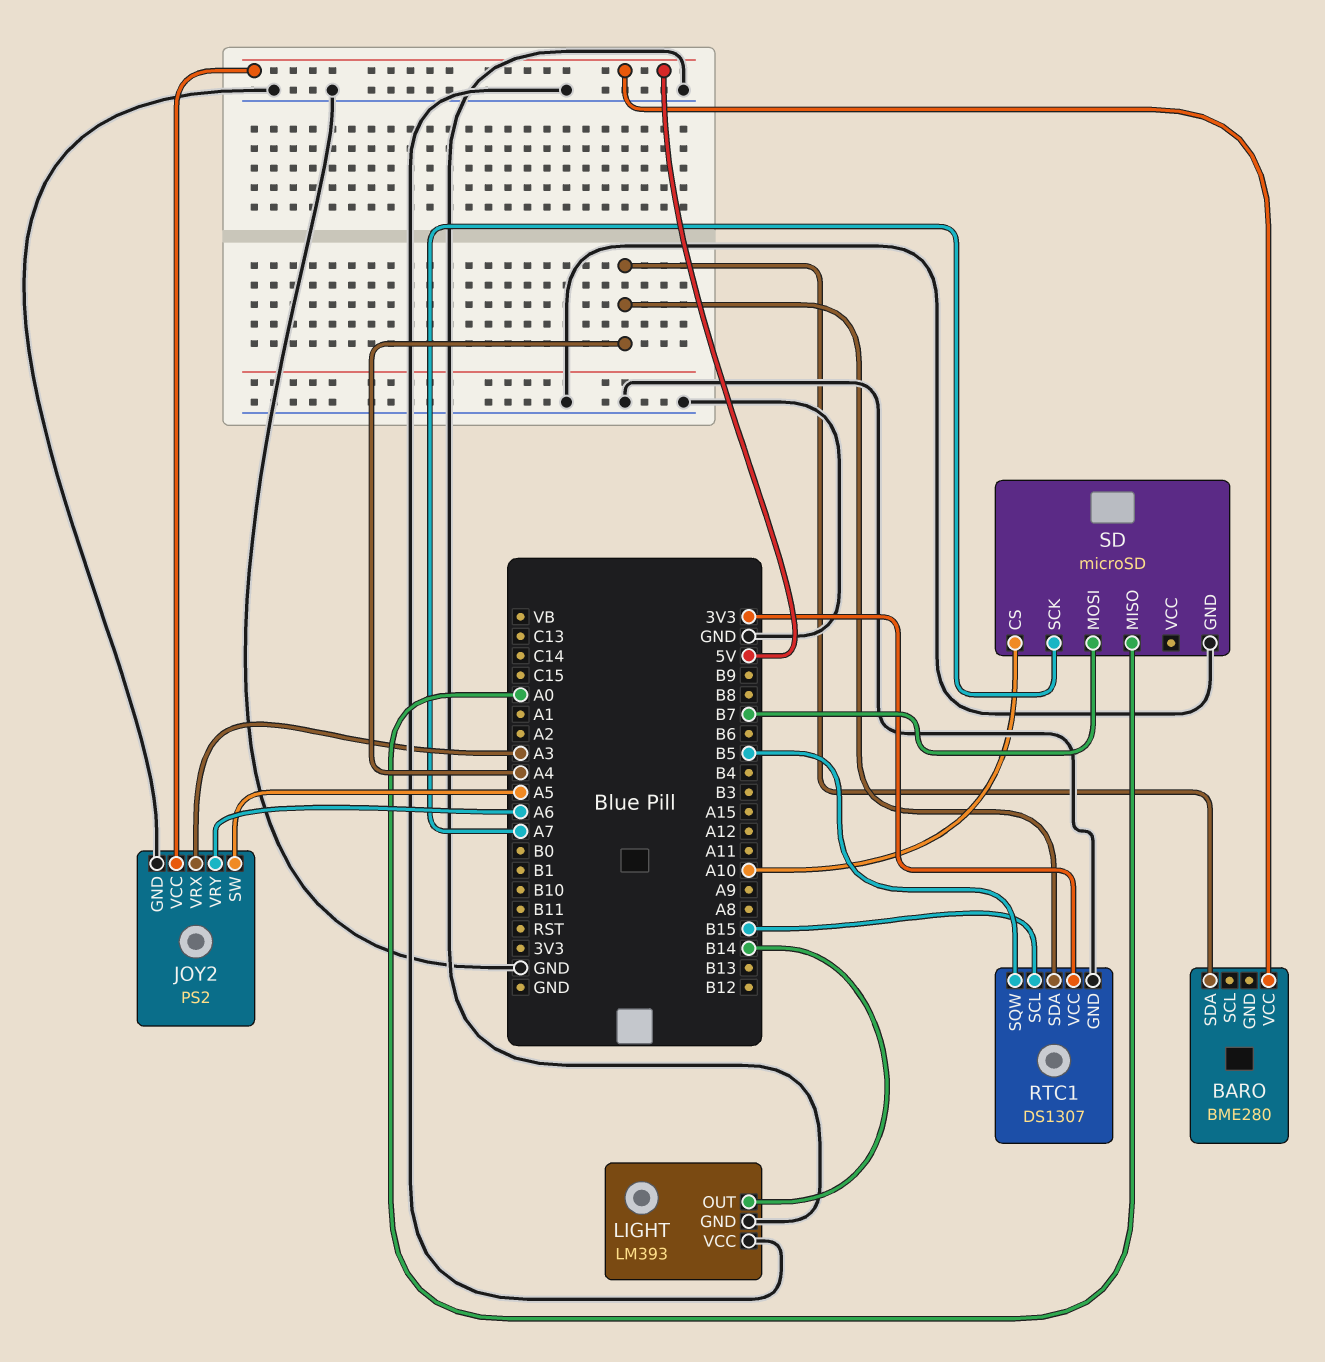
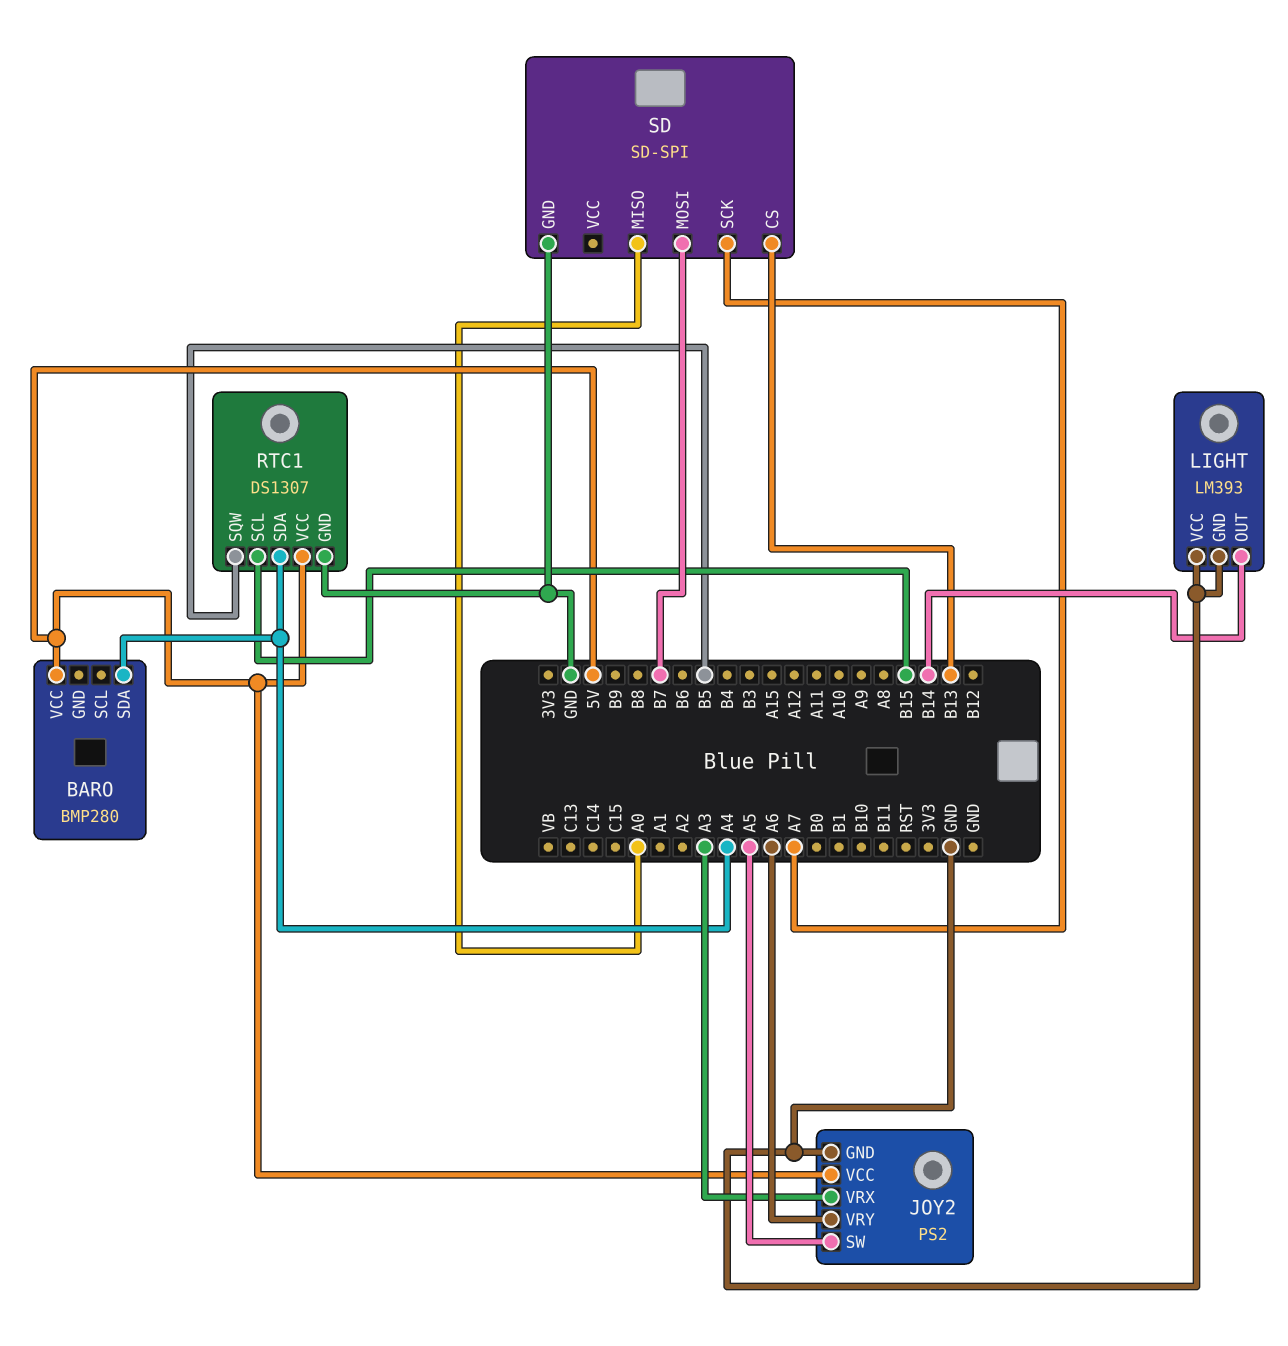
BARO: BME280 -> BMP280
RTC1 pin VCC: 3V3 -> 5V
SD: microSD -> SD-SPI
SD pin CS: A10 -> B13

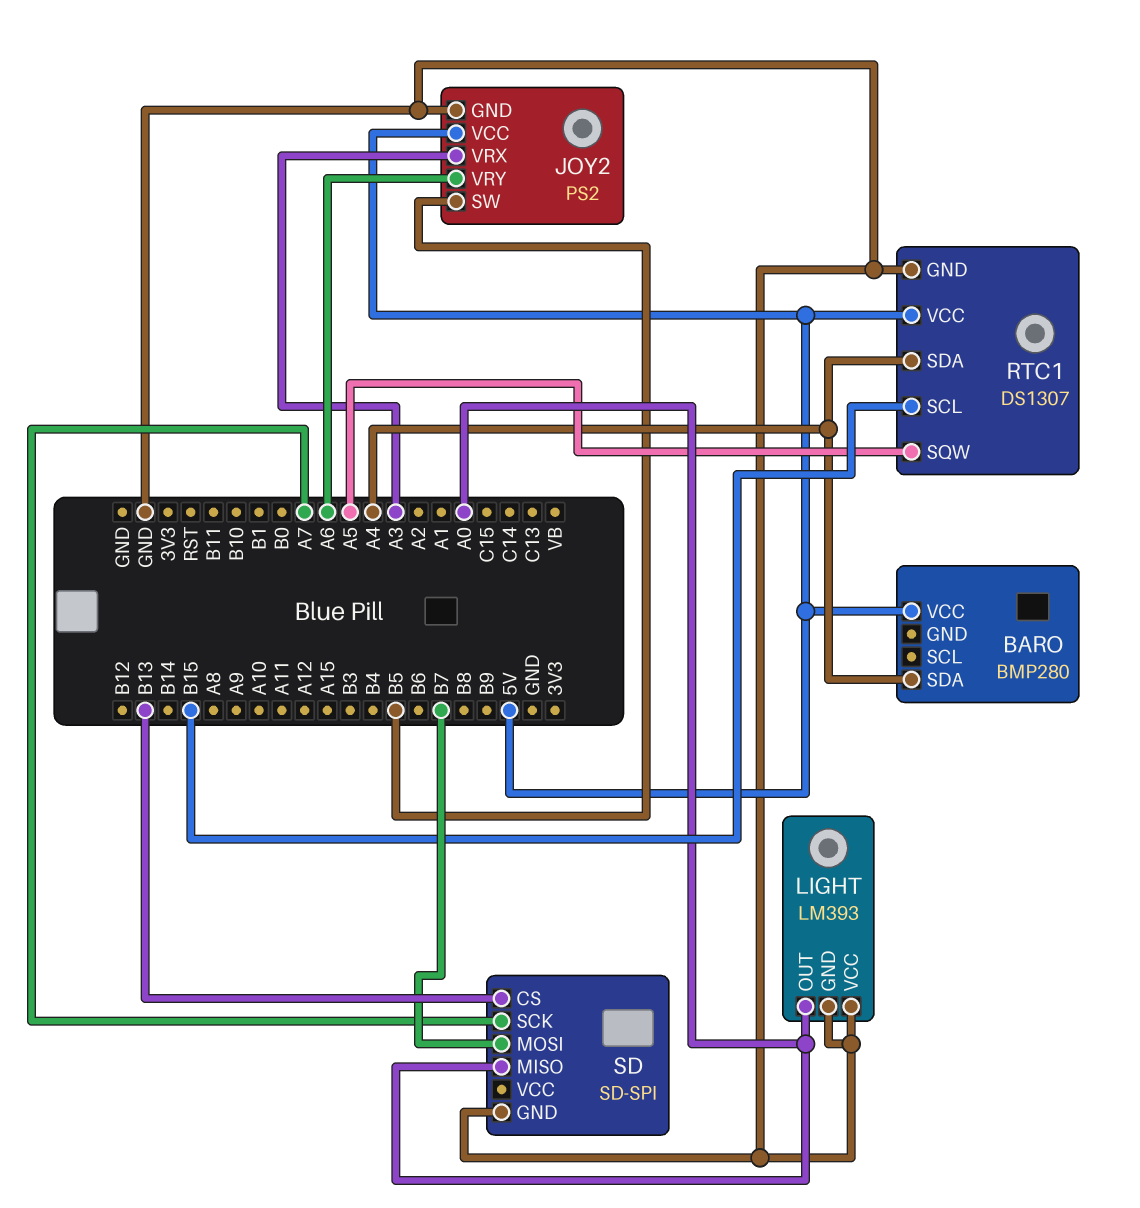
JOY2 pin SW: A5 -> B5
LIGHT pin OUT: B14 -> A0
RTC1 pin SQW: B5 -> A5

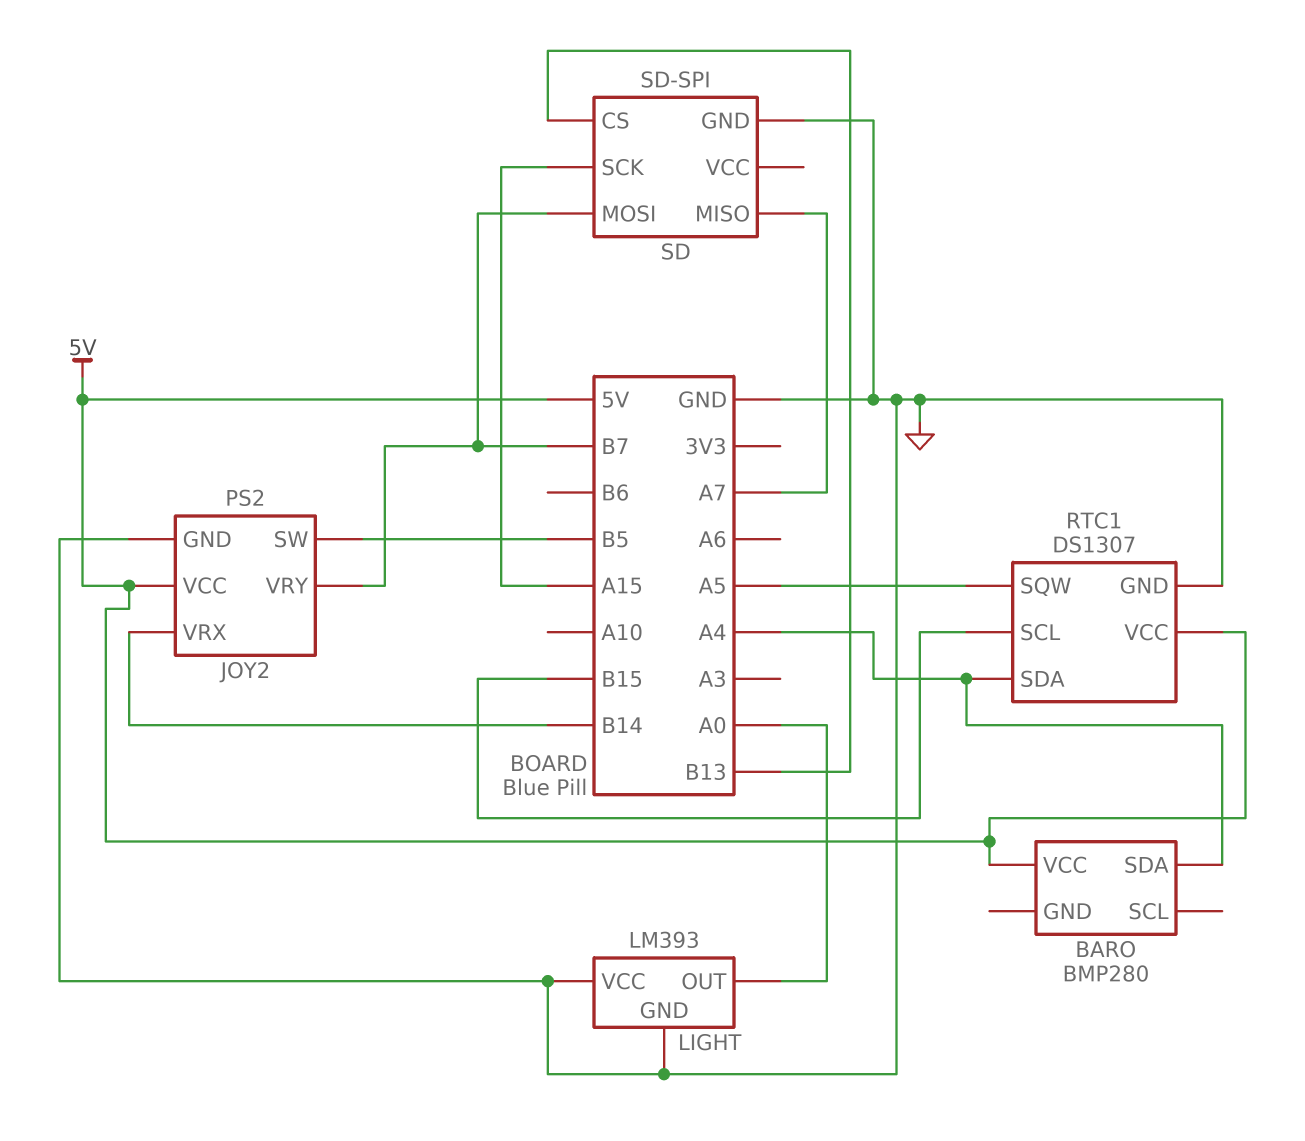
JOY2 pin VRX: A3 -> B14
JOY2 pin VRY: A6 -> B7
SD pin MISO: A0 -> A7
SD pin SCK: A7 -> A15

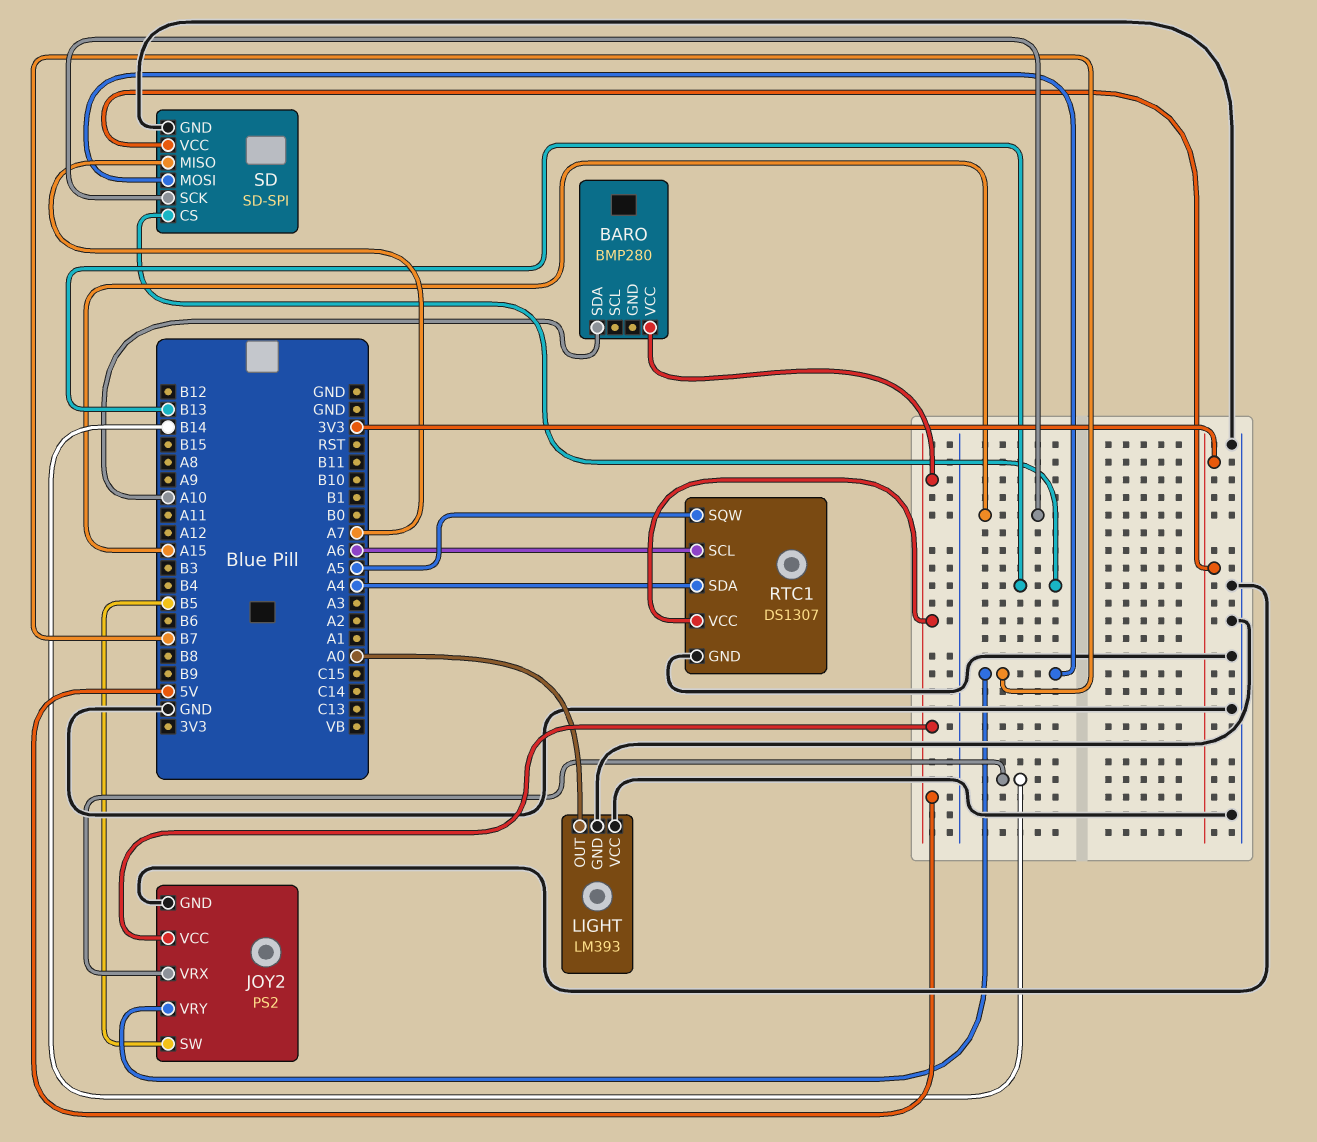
BARO pin SDA: A4 -> A10
RTC1 pin SCL: B15 -> A6
SD pin VCC: none -> 3V3

